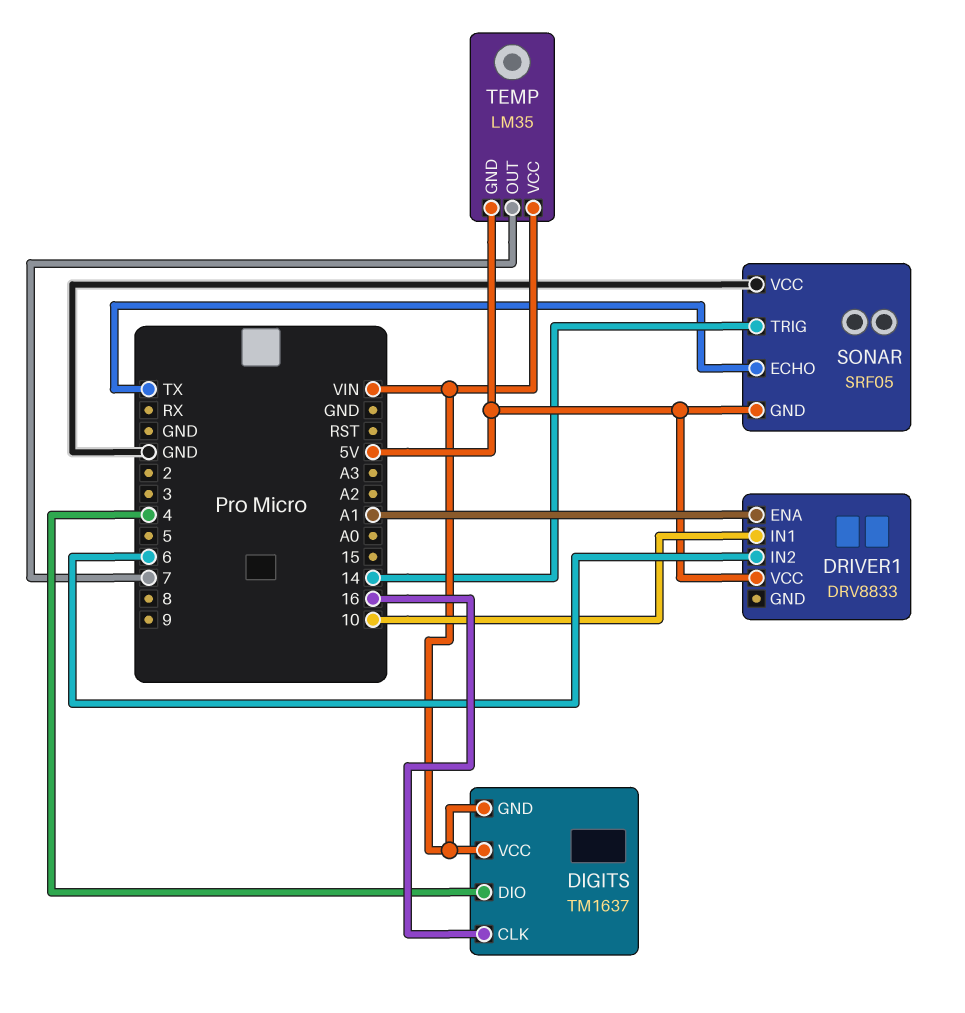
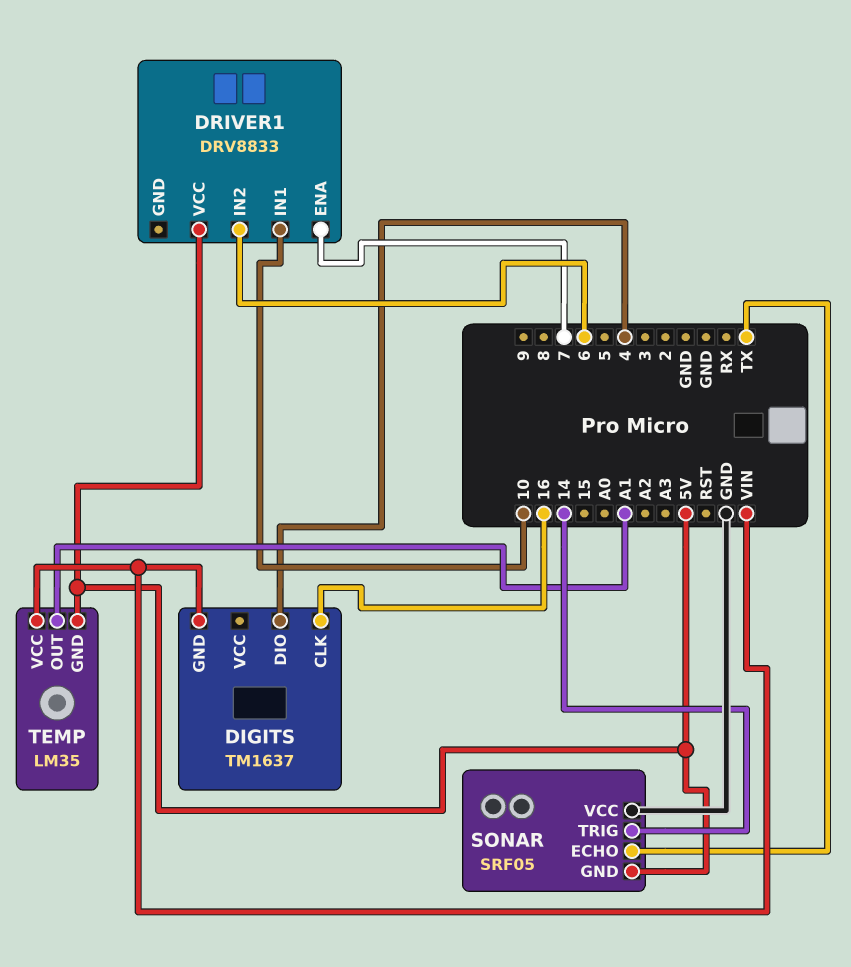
DIGITS pin VCC: VIN -> none
DRIVER1 pin ENA: A1 -> 7
TEMP pin OUT: 7 -> A1

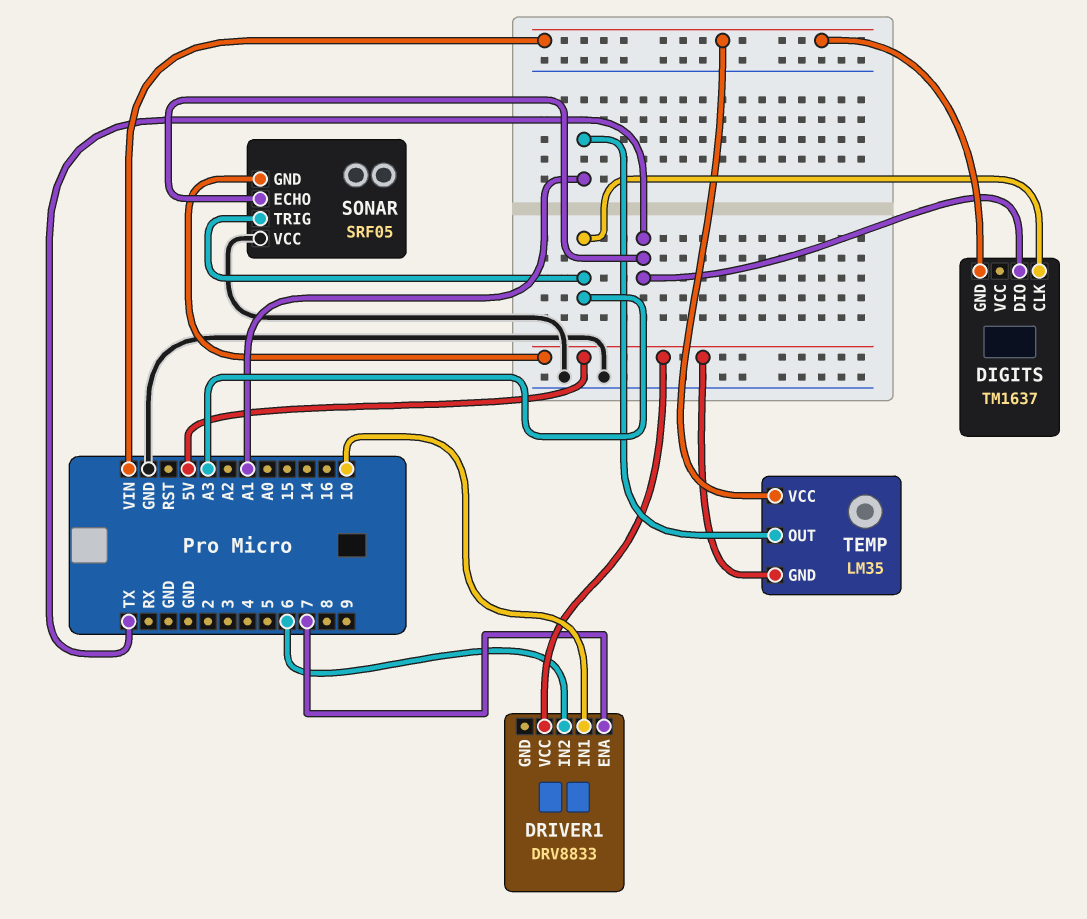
DIGITS pin CLK: 16 -> A3
DIGITS pin DIO: 4 -> TX
SONAR pin TRIG: 14 -> A3

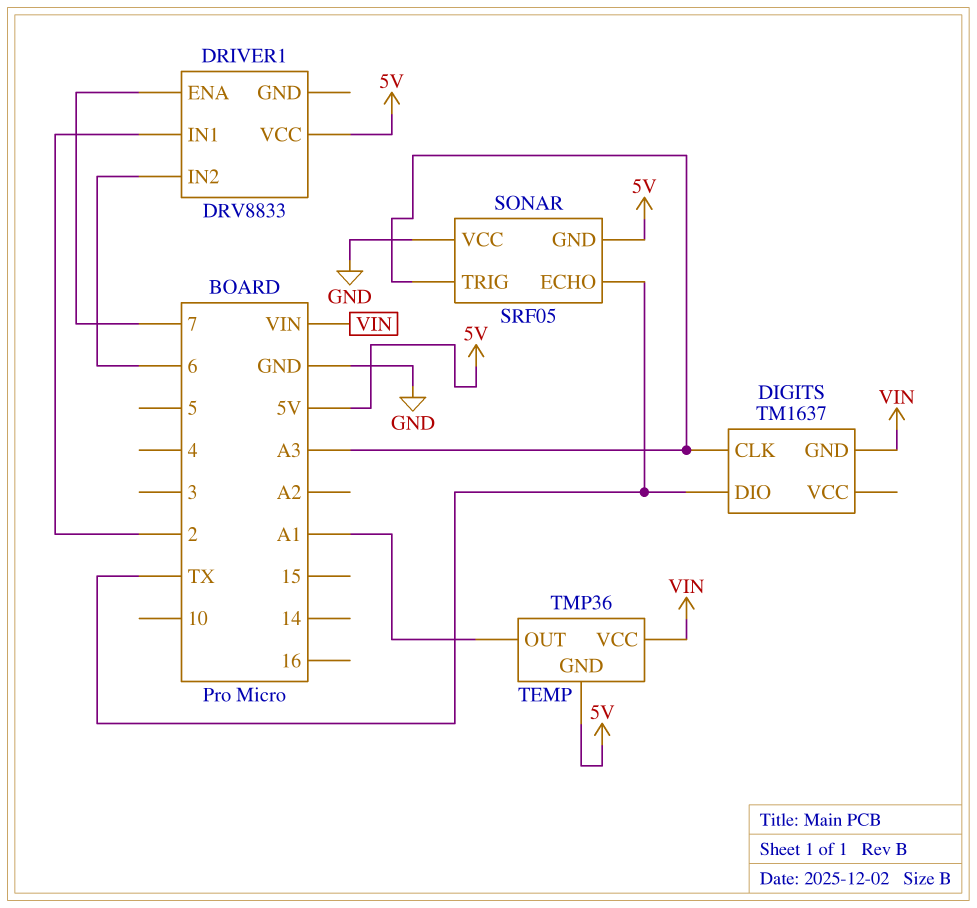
DRIVER1 pin IN1: 10 -> 2
TEMP: LM35 -> TMP36

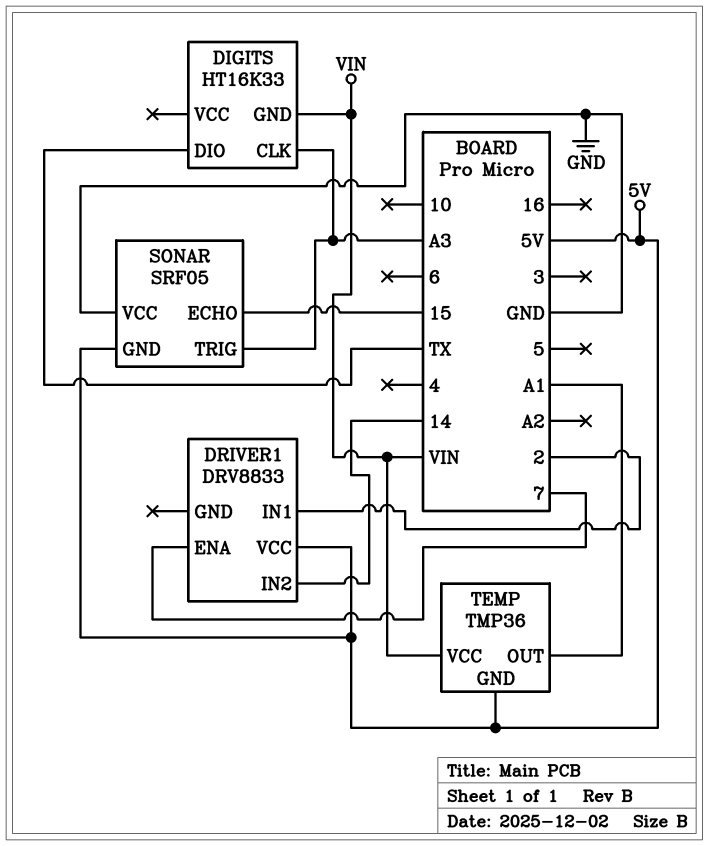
DIGITS: TM1637 -> HT16K33
DRIVER1 pin IN2: 6 -> 14
SONAR pin ECHO: TX -> 15

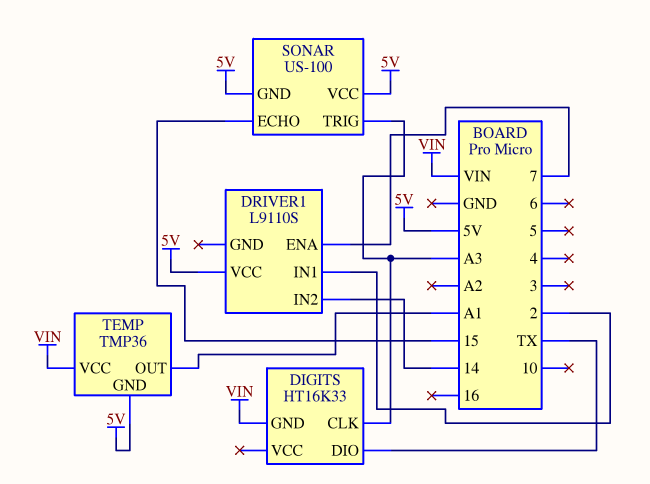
DRIVER1: DRV8833 -> L9110S
SONAR: SRF05 -> US-100
SONAR pin VCC: GND -> 5V

